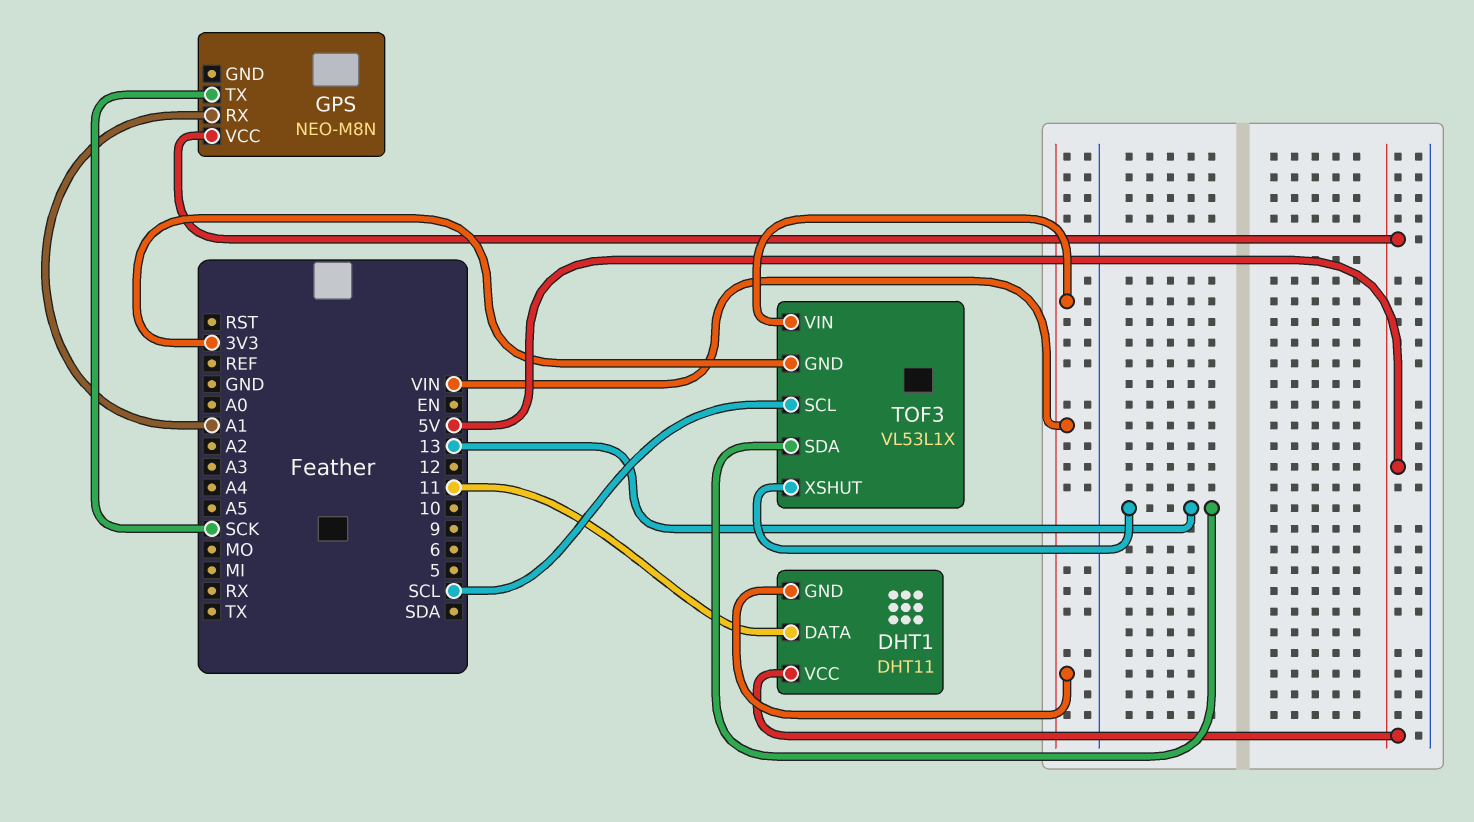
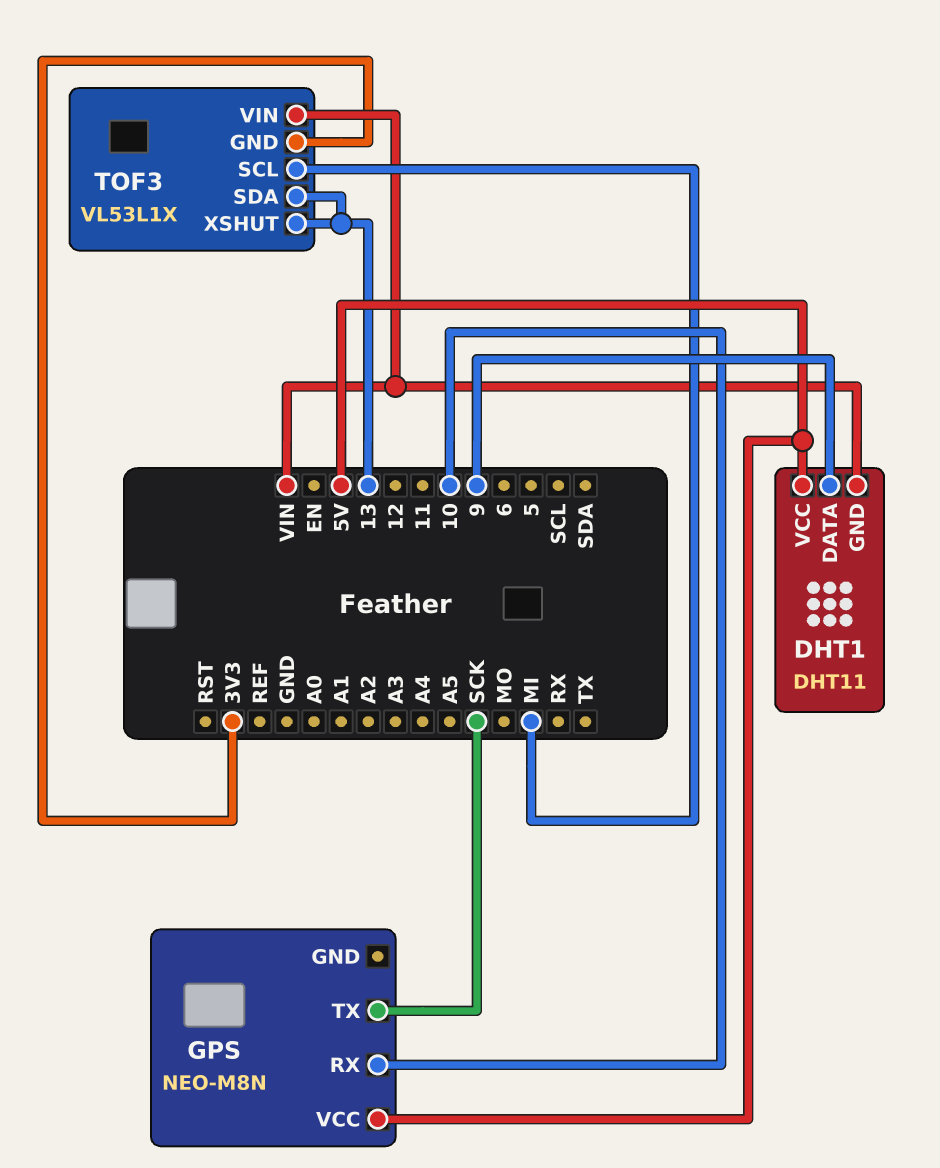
DHT1 pin DATA: 11 -> 9
GPS pin RX: A1 -> 10
TOF3 pin SCL: SCL -> MI

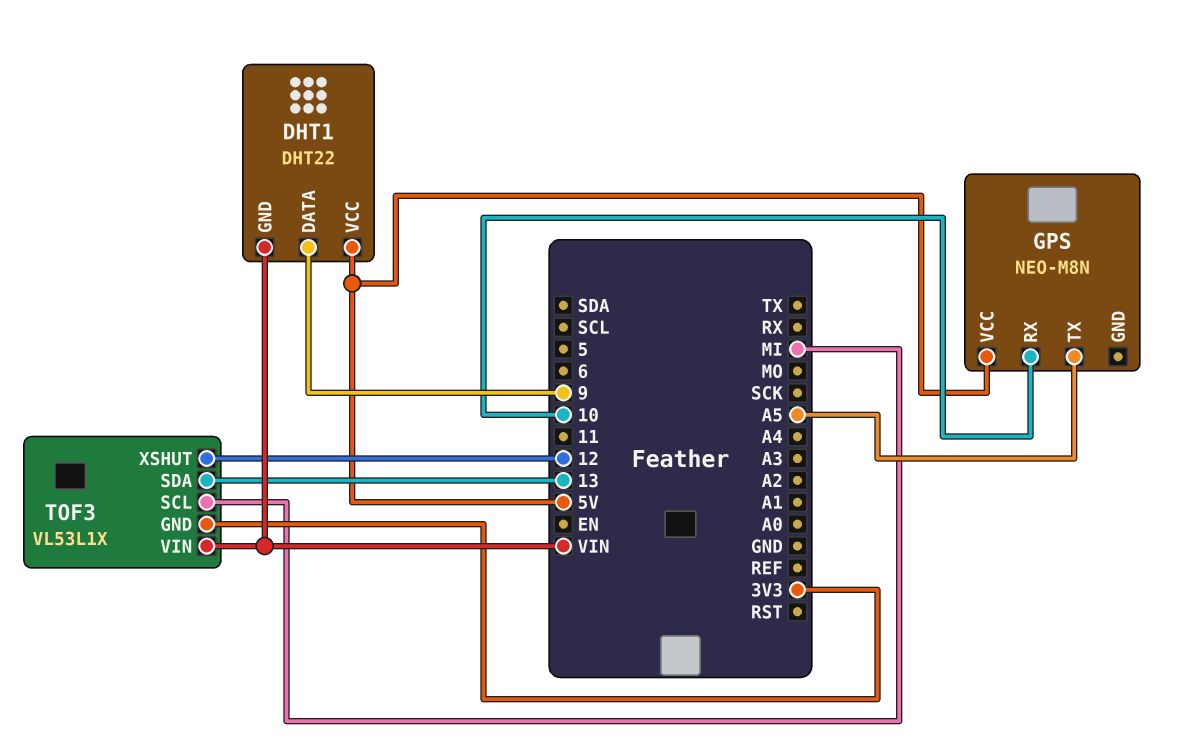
DHT1: DHT11 -> DHT22
GPS pin TX: SCK -> A5
TOF3 pin XSHUT: 13 -> 12

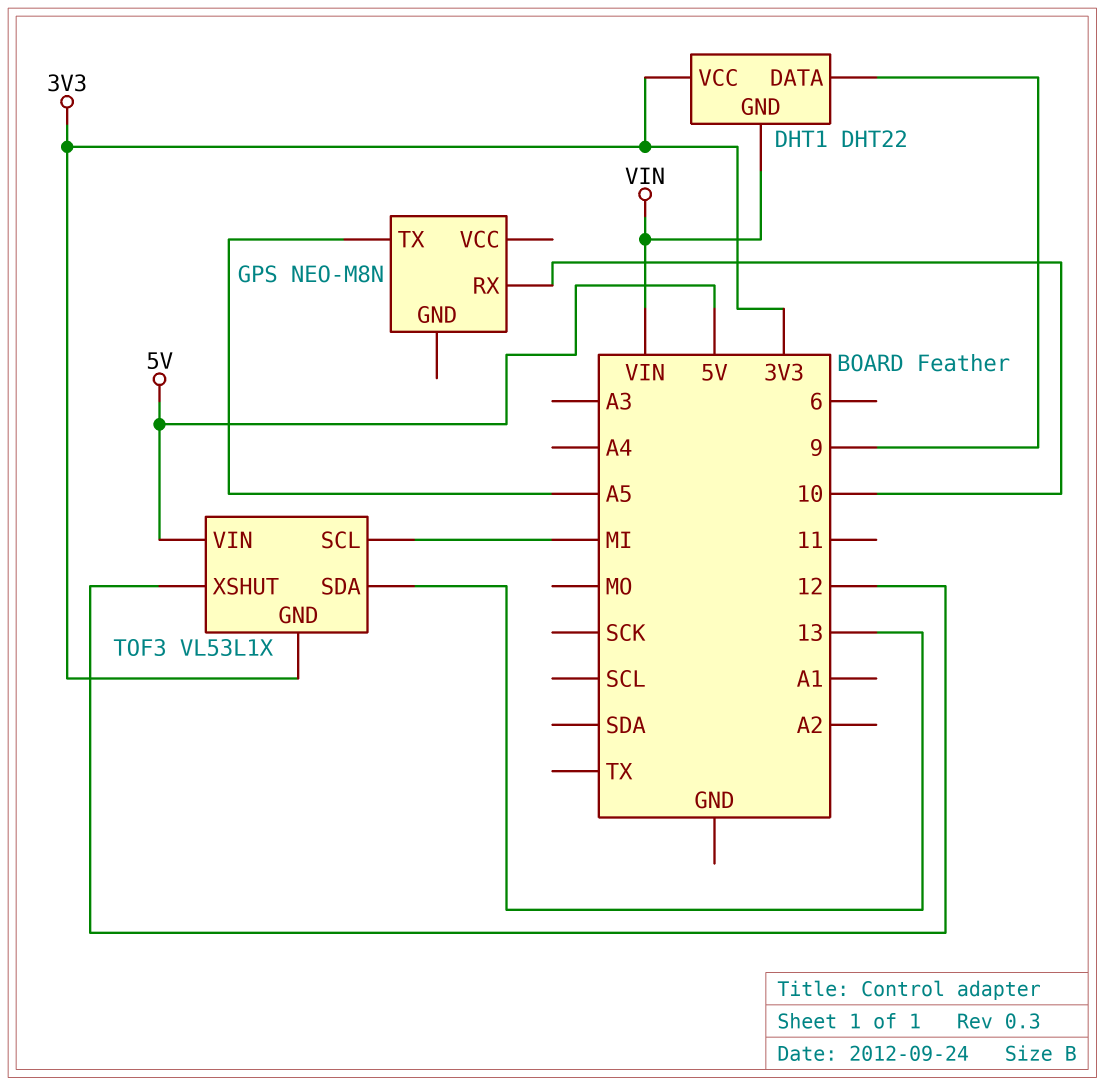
DHT1 pin VCC: 5V -> 3V3
GPS pin VCC: 5V -> none
TOF3 pin VIN: VIN -> 5V

